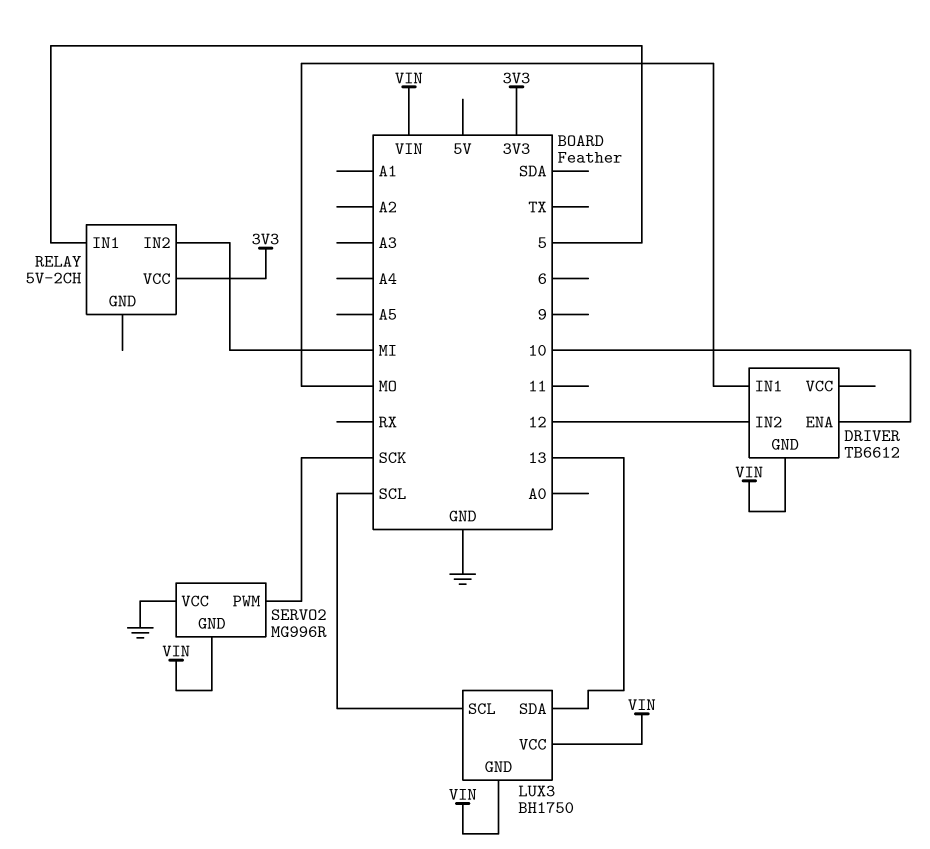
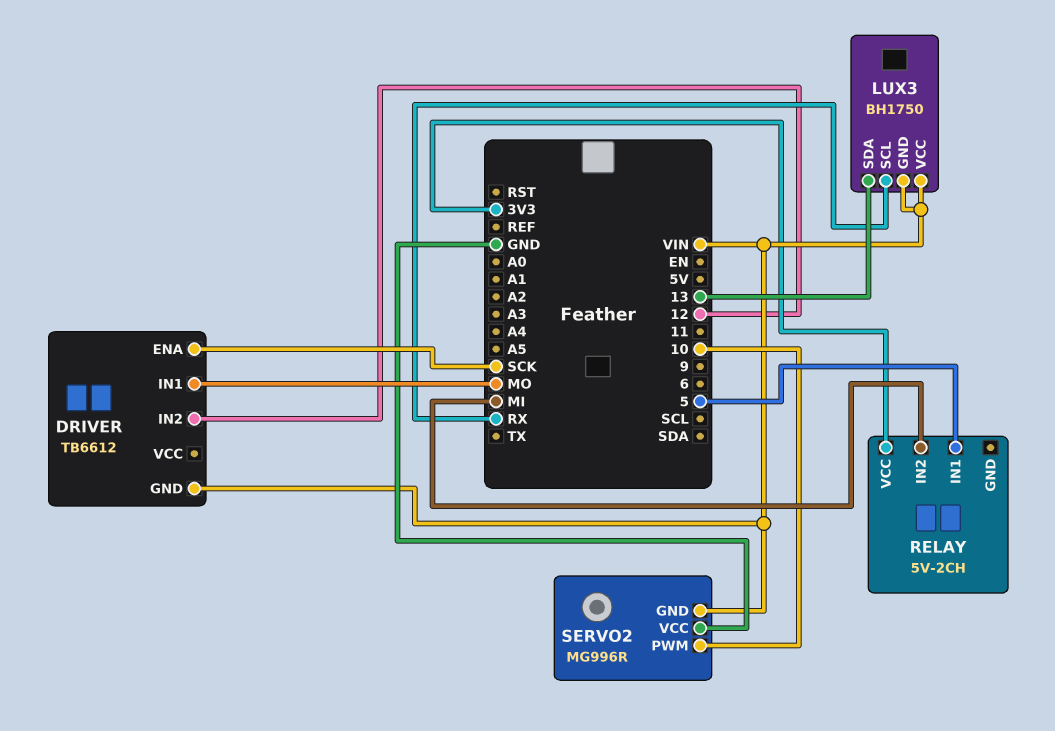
DRIVER pin ENA: 10 -> SCK
LUX3 pin SCL: SCL -> RX
SERVO2 pin PWM: SCK -> 10

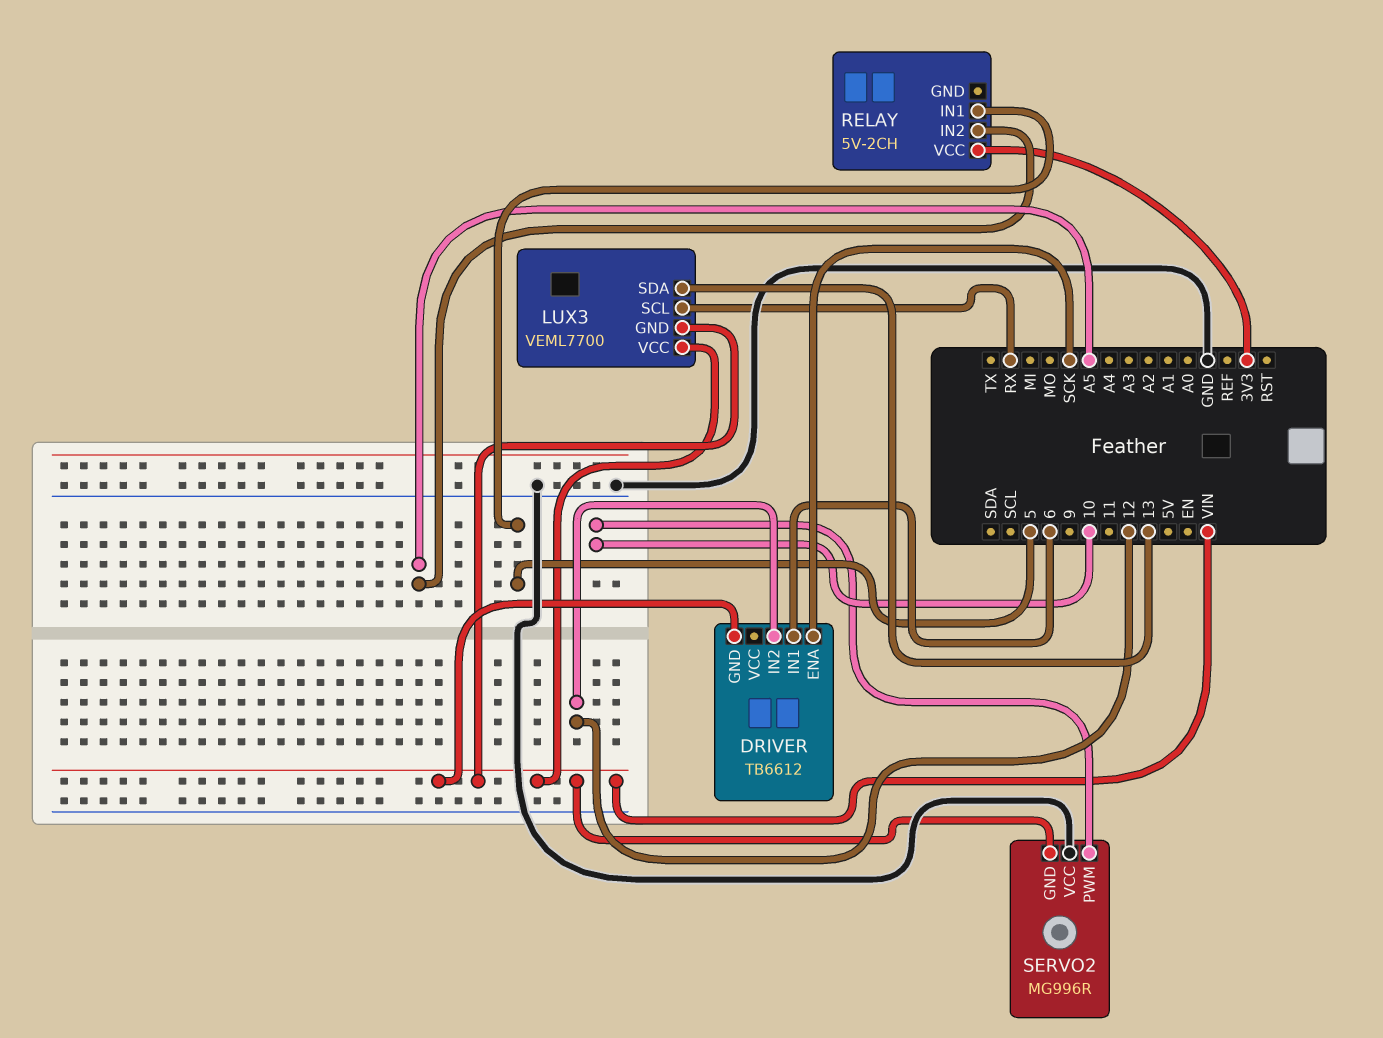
DRIVER pin IN1: MO -> 6
LUX3: BH1750 -> VEML7700
RELAY pin IN2: MI -> A5

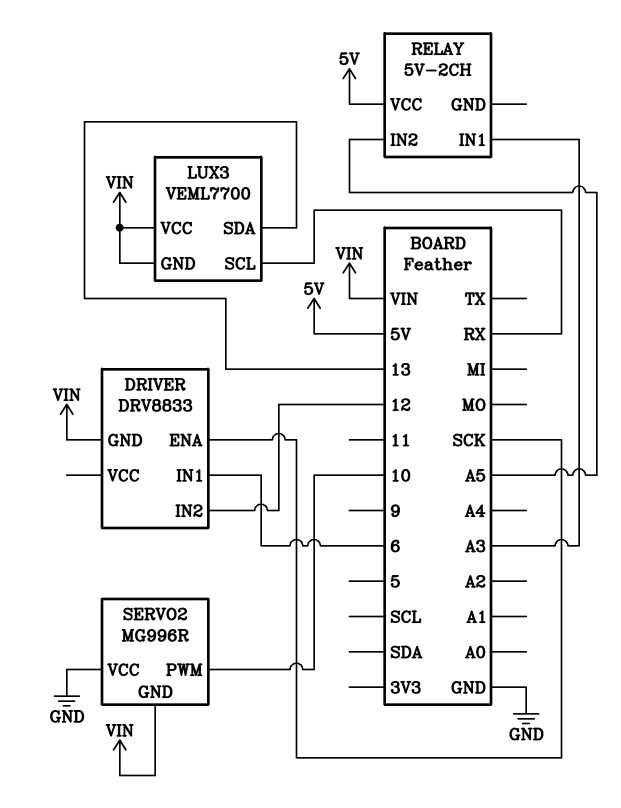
DRIVER: TB6612 -> DRV8833
RELAY pin IN1: 5 -> A3
RELAY pin VCC: 3V3 -> 5V

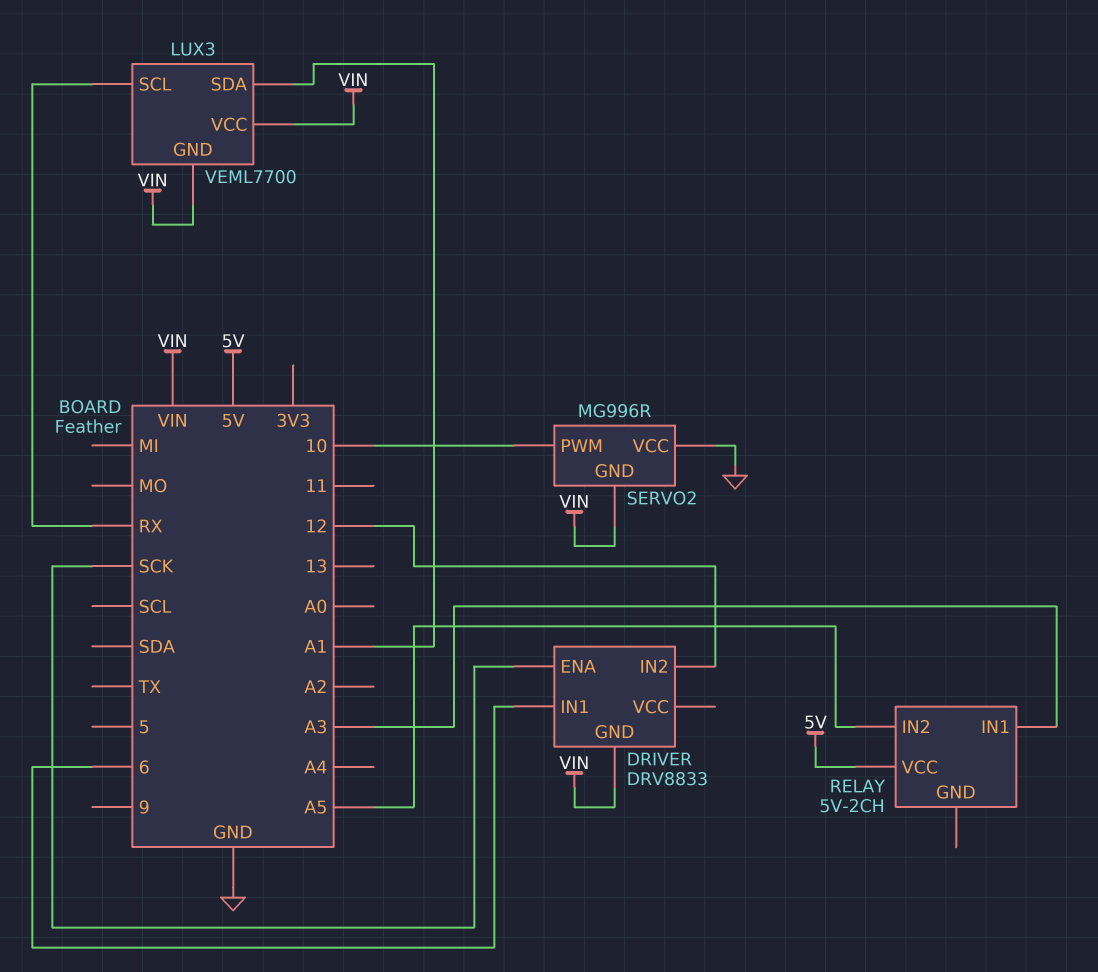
LUX3 pin SDA: 13 -> A1

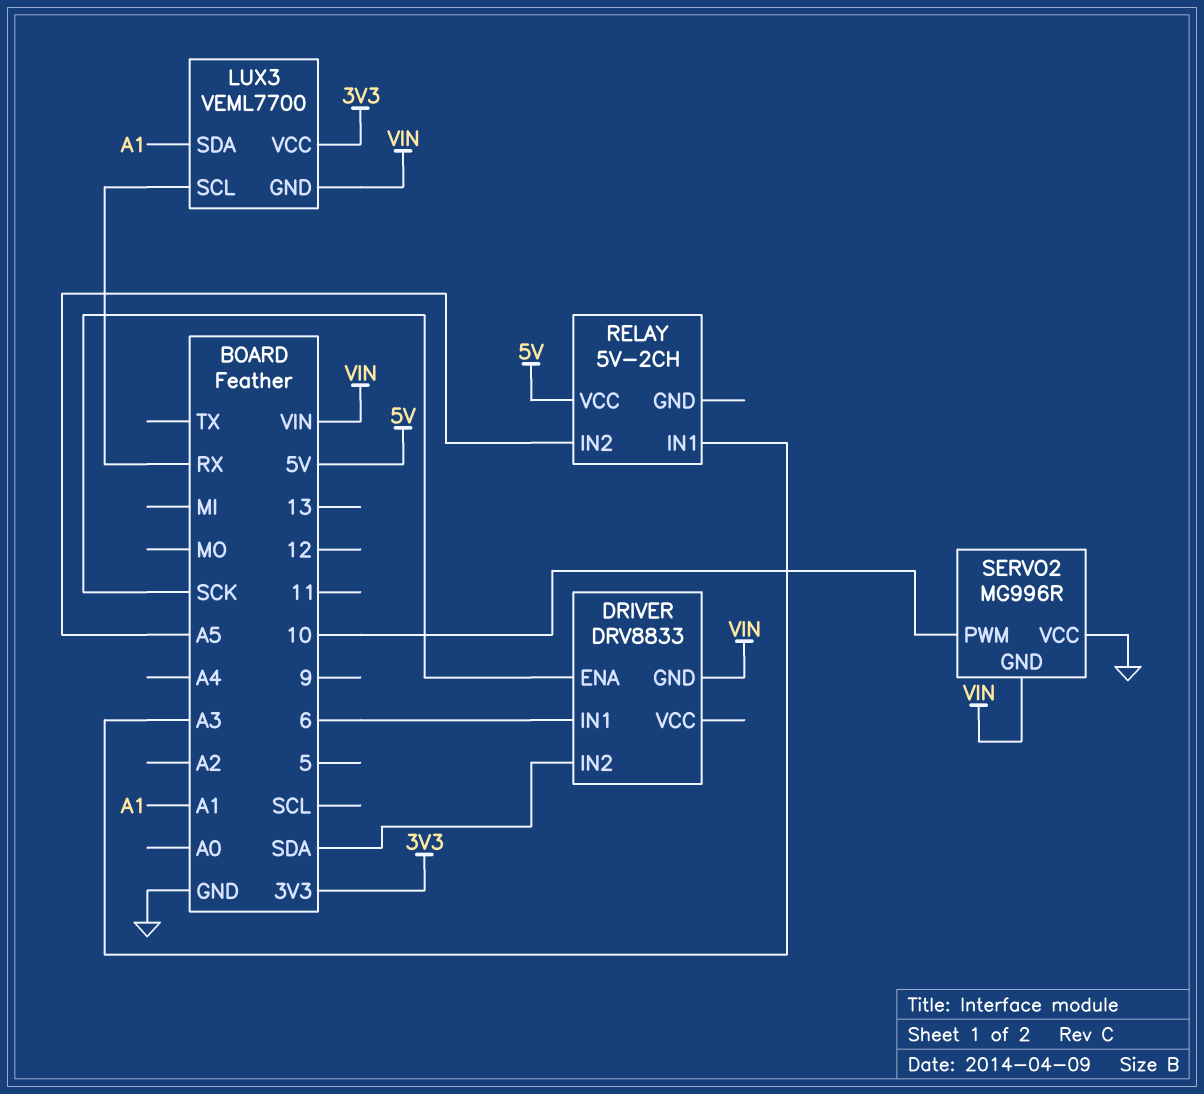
DRIVER pin IN2: 12 -> SDA
LUX3 pin VCC: VIN -> 3V3

